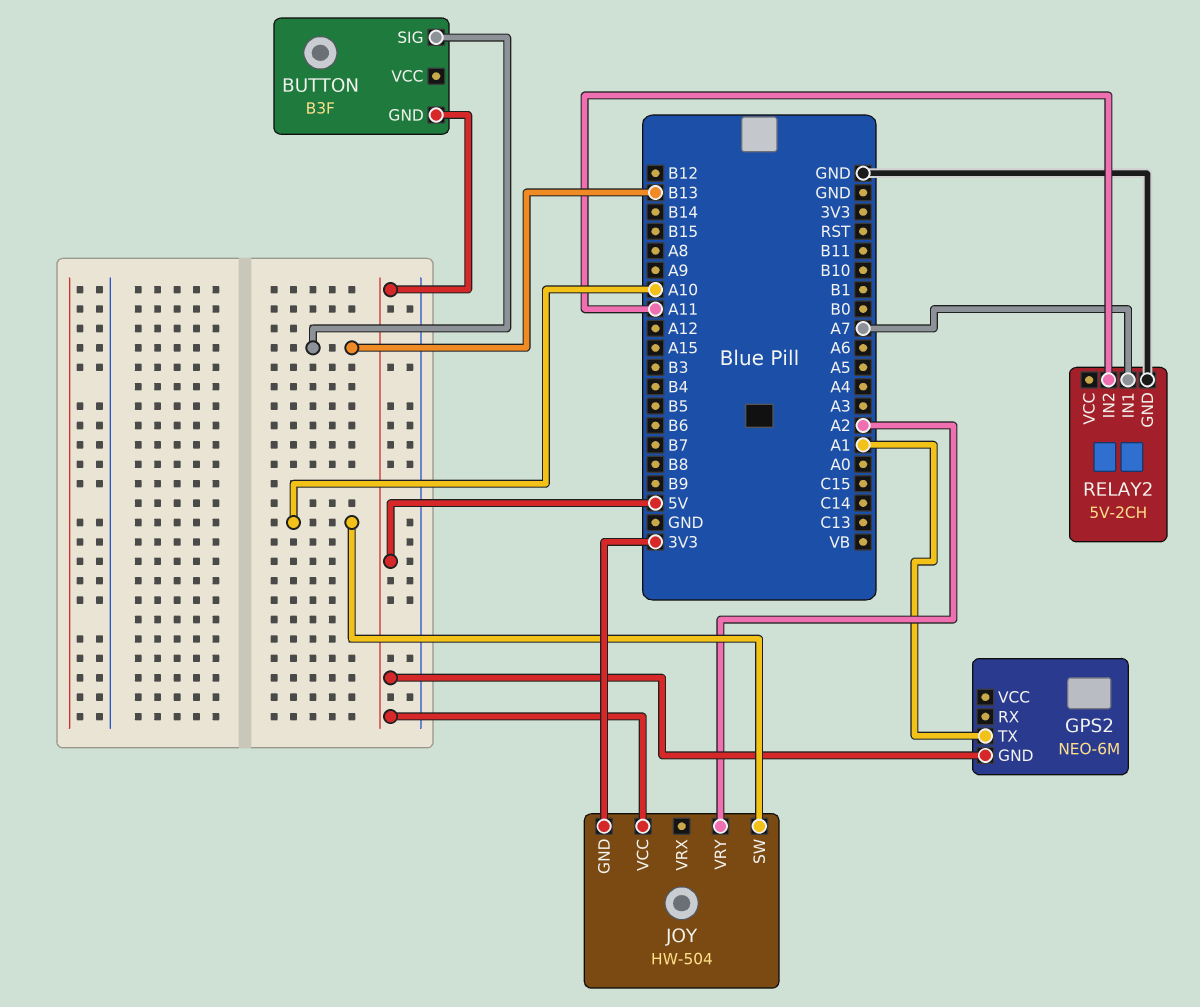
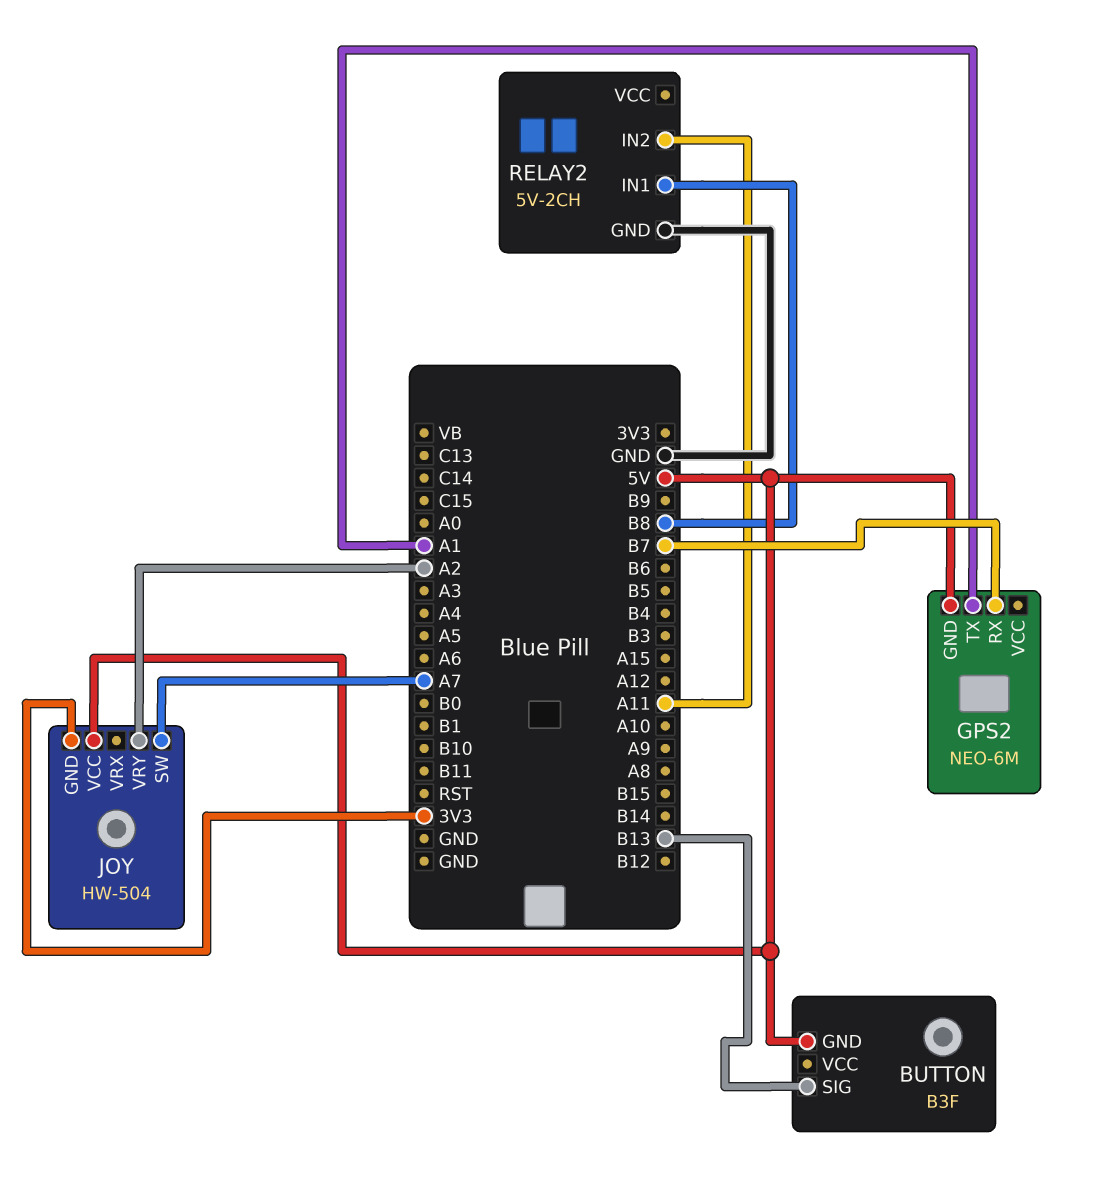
GPS2 pin RX: none -> B7
JOY pin SW: A10 -> A7
RELAY2 pin IN1: A7 -> B8

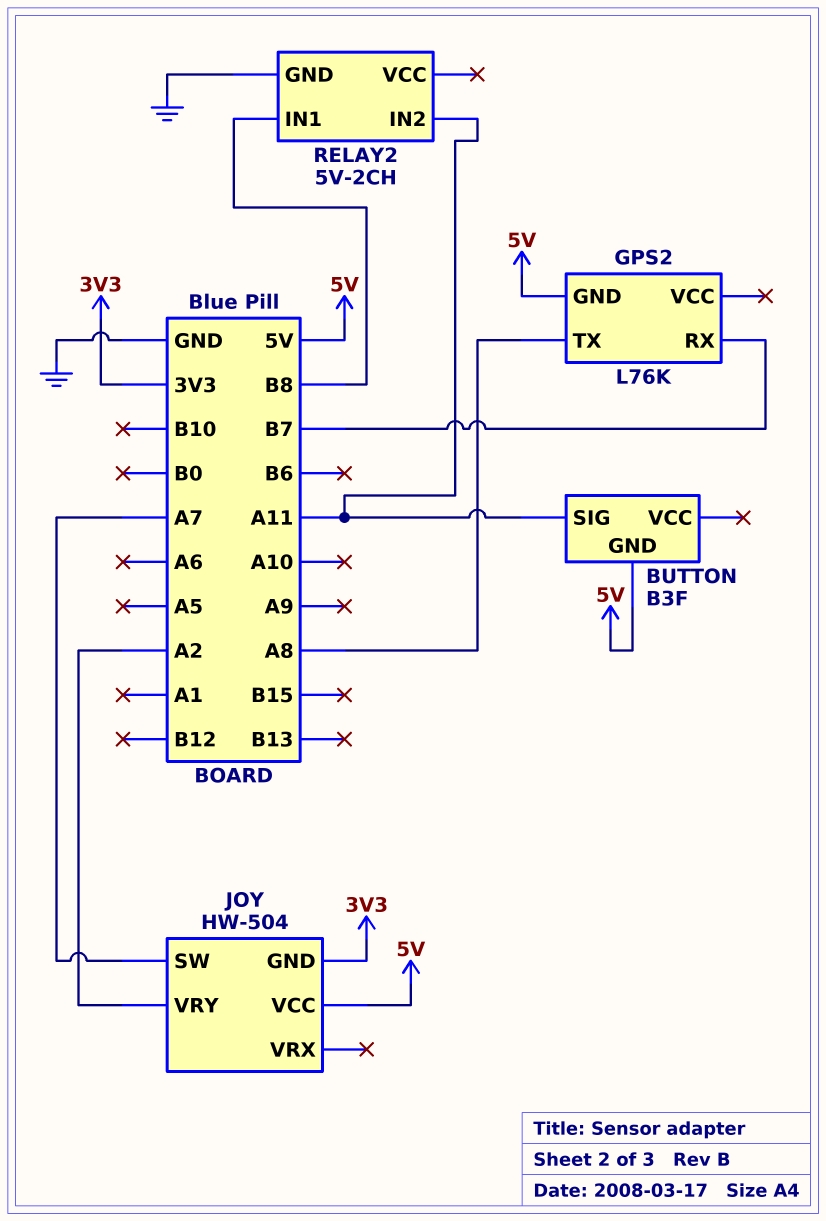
BUTTON pin SIG: B13 -> A11
GPS2: NEO-6M -> L76K
GPS2 pin TX: A1 -> A8

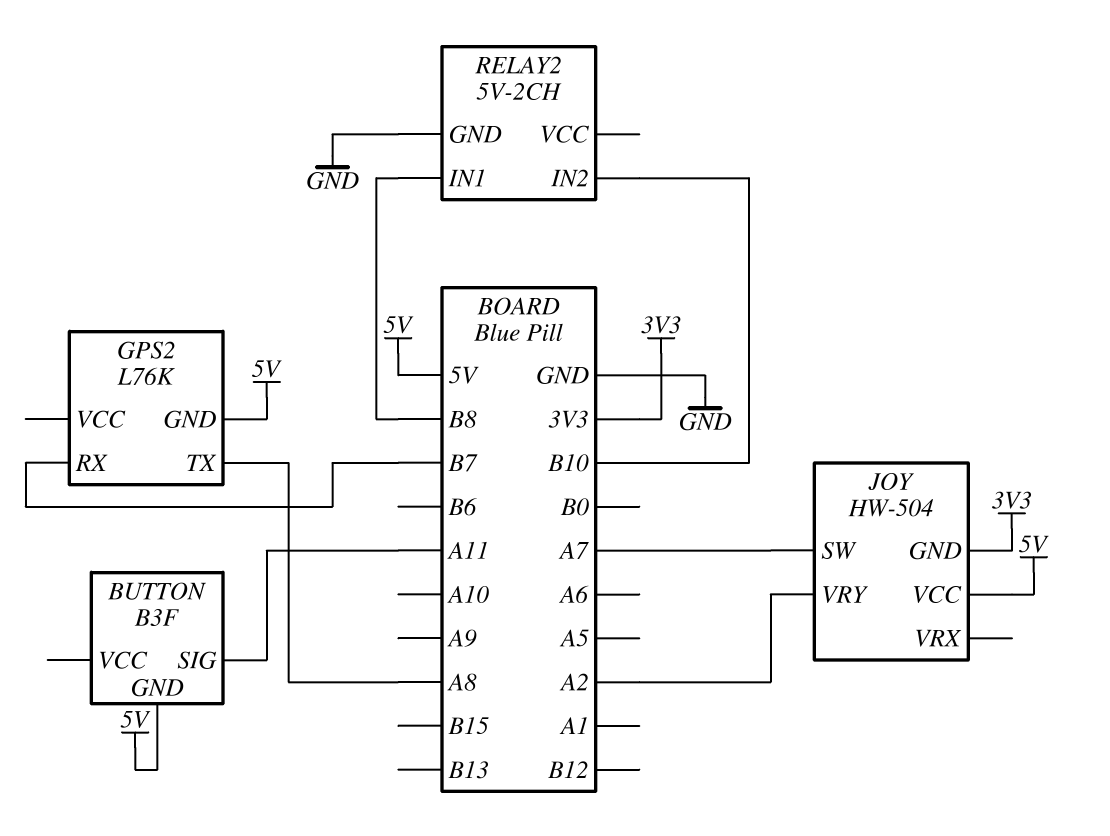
RELAY2 pin IN2: A11 -> B10

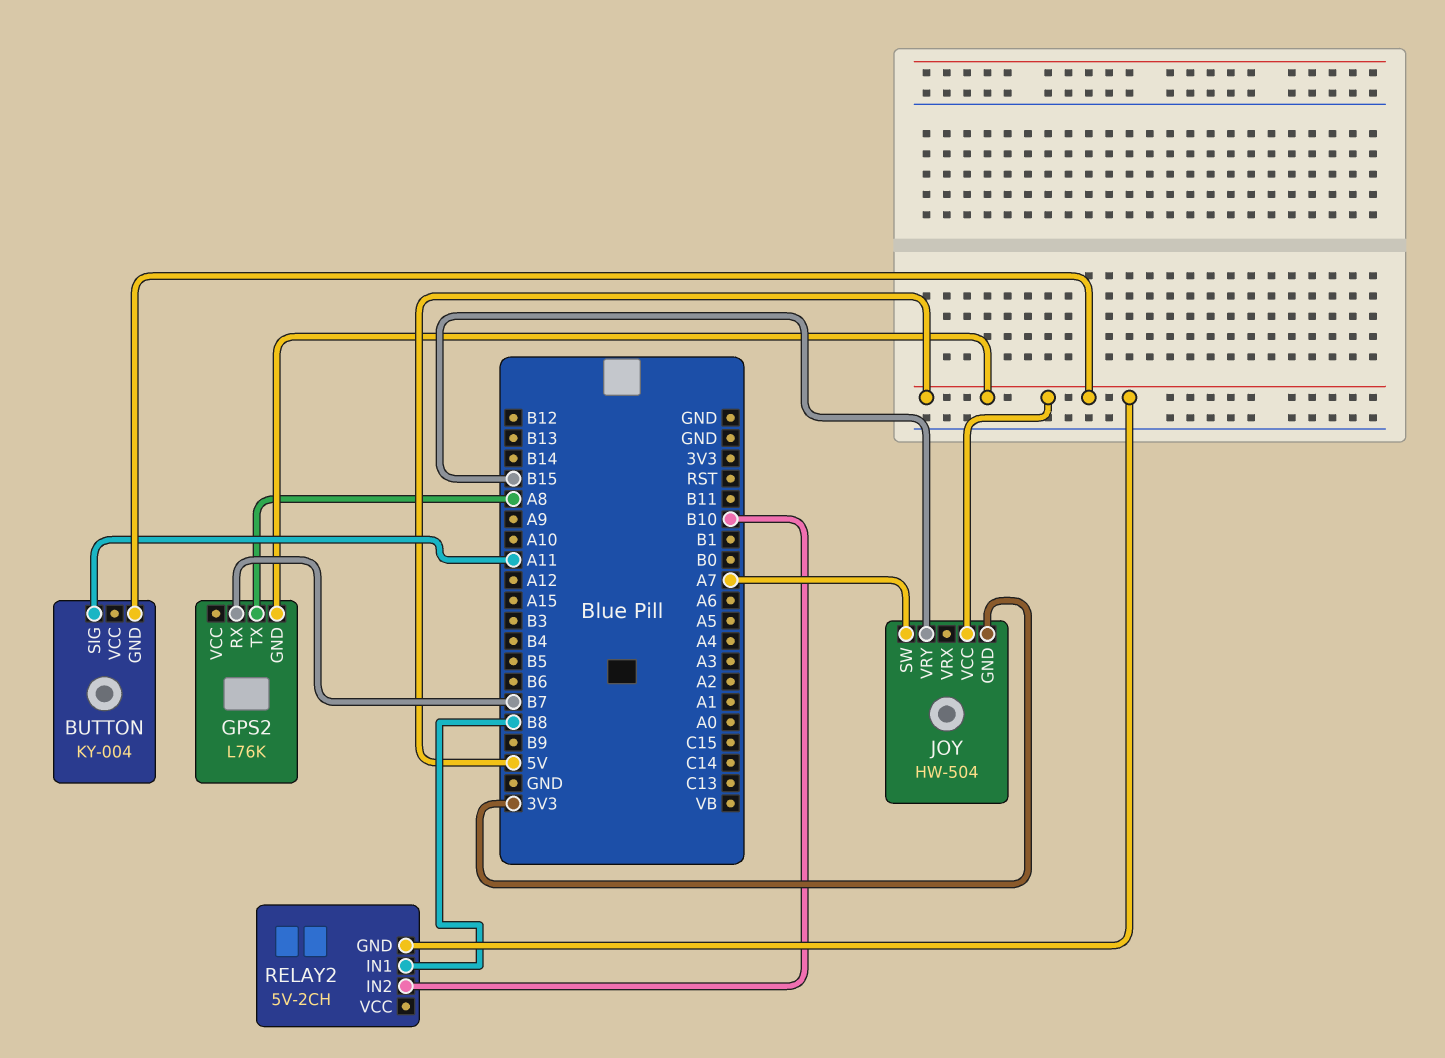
BUTTON: B3F -> KY-004
JOY pin VRY: A2 -> B15
RELAY2 pin GND: GND -> 5V

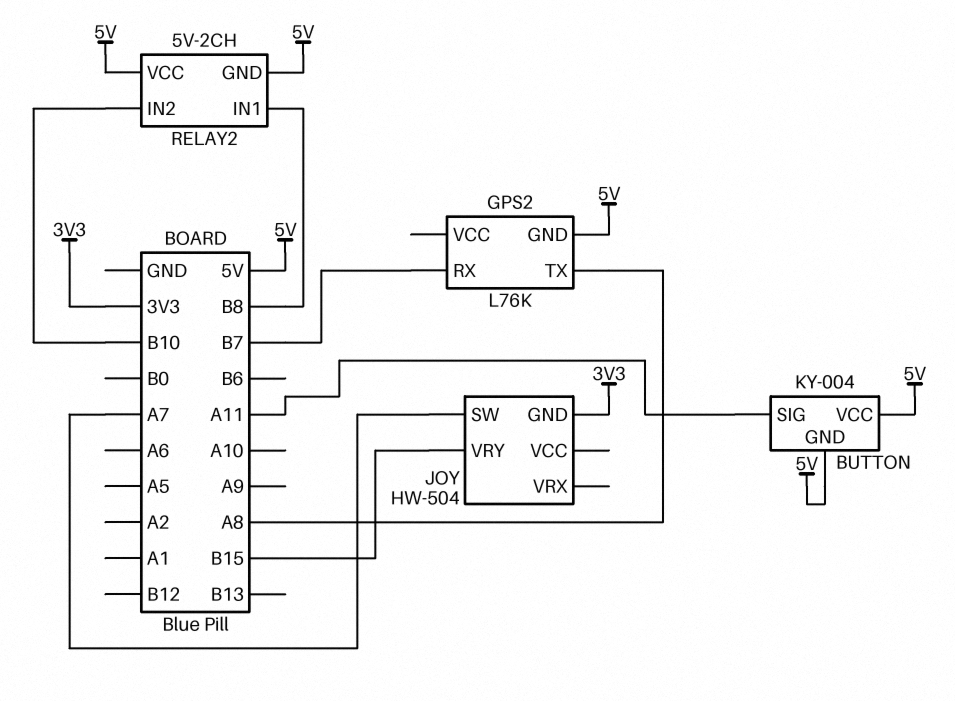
BUTTON pin VCC: none -> 5V
JOY pin VCC: 5V -> none
RELAY2 pin VCC: none -> 5V

